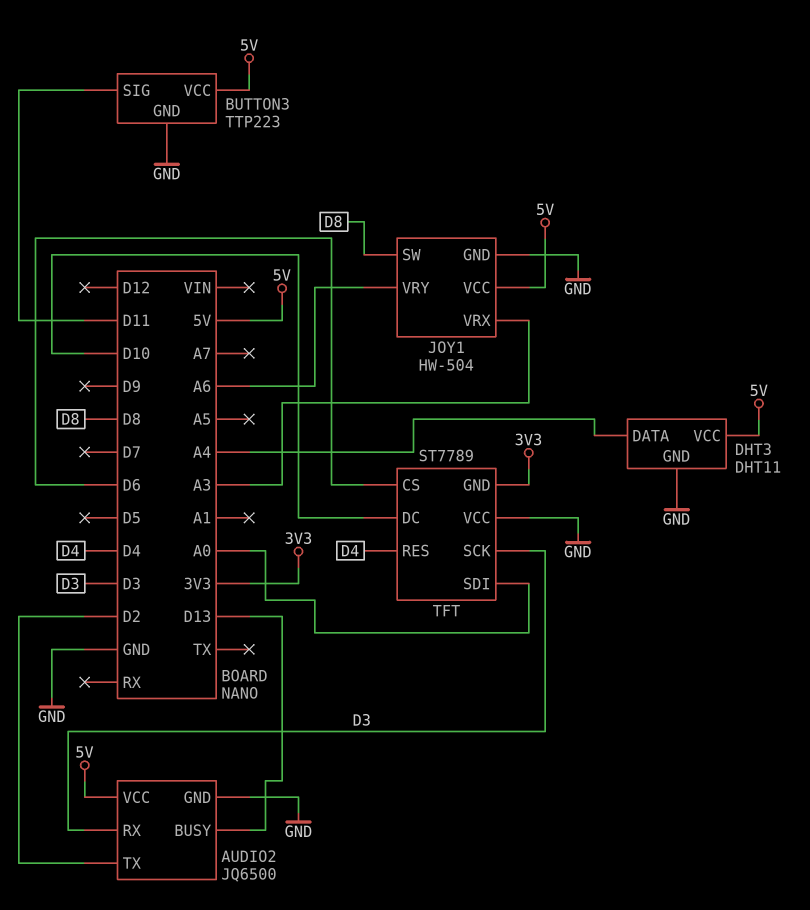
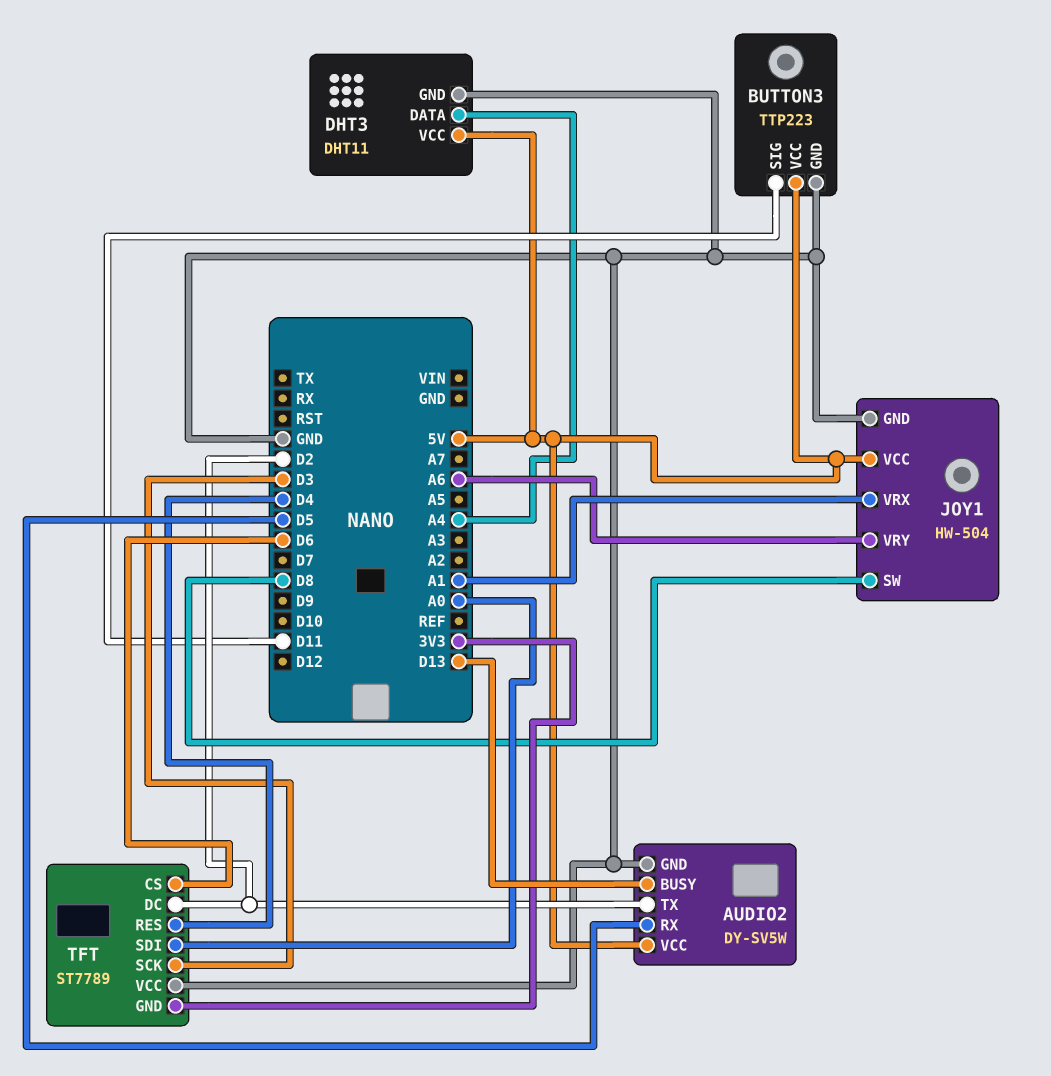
AUDIO2: JQ6500 -> DY-SV5W
AUDIO2 pin RX: D3 -> D5
JOY1 pin VRX: A3 -> A1
TFT pin DC: D10 -> D2

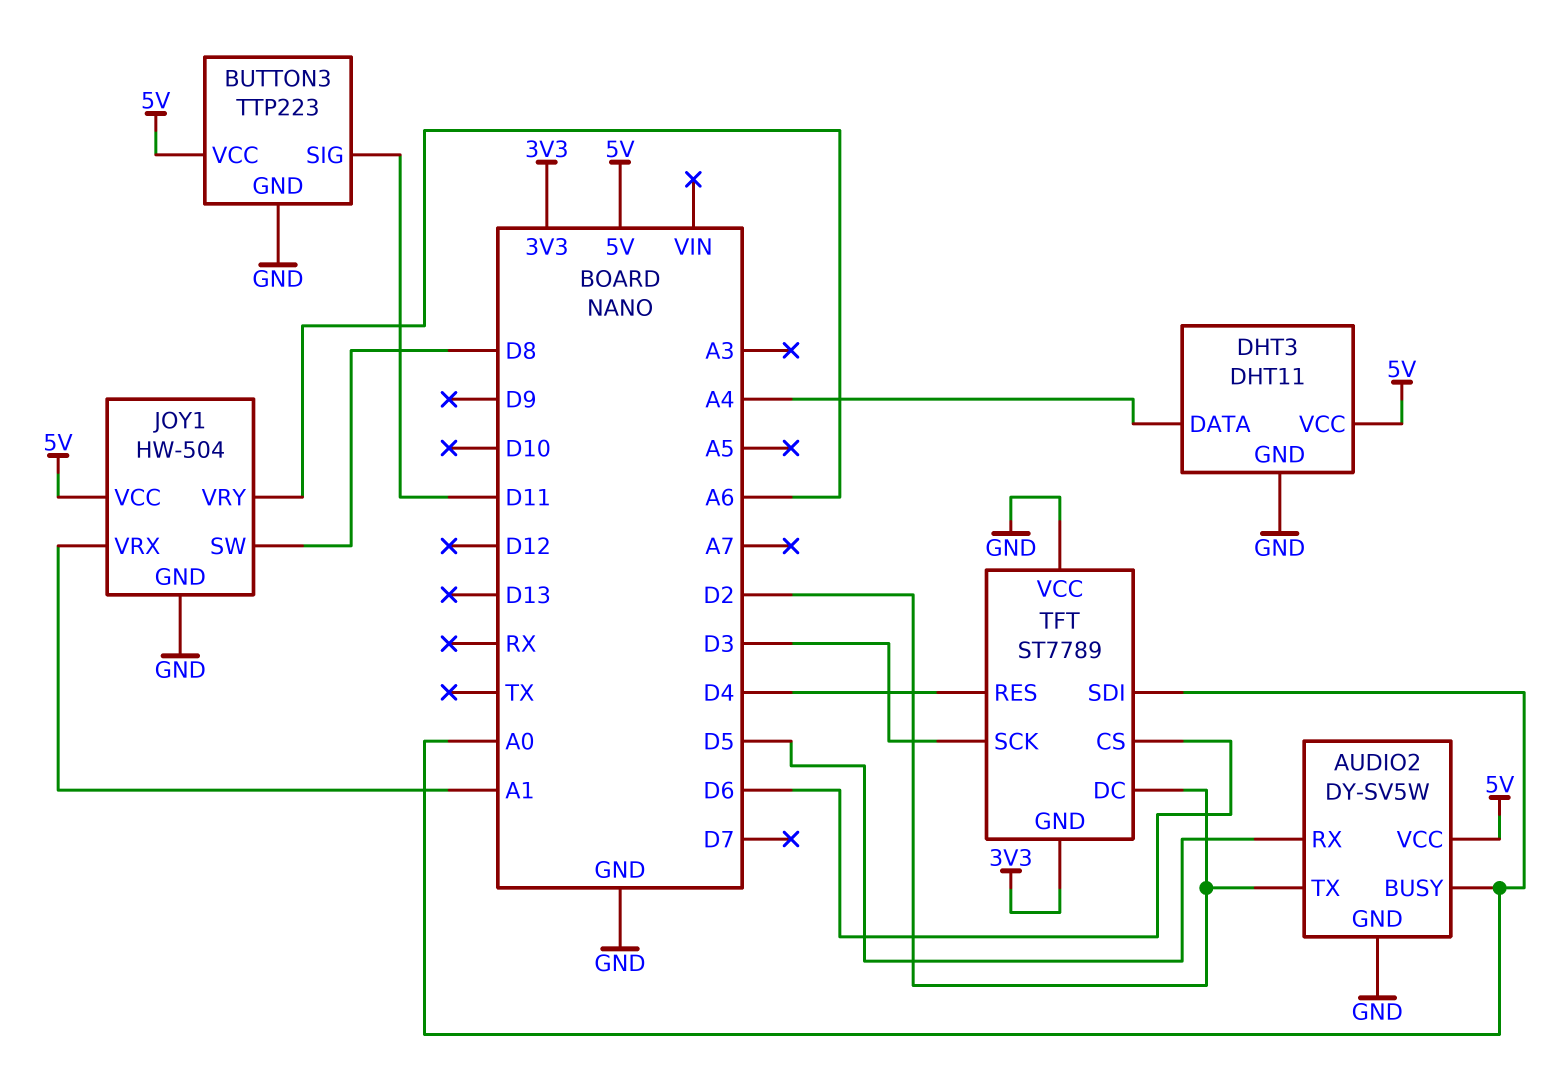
AUDIO2 pin BUSY: D13 -> A0

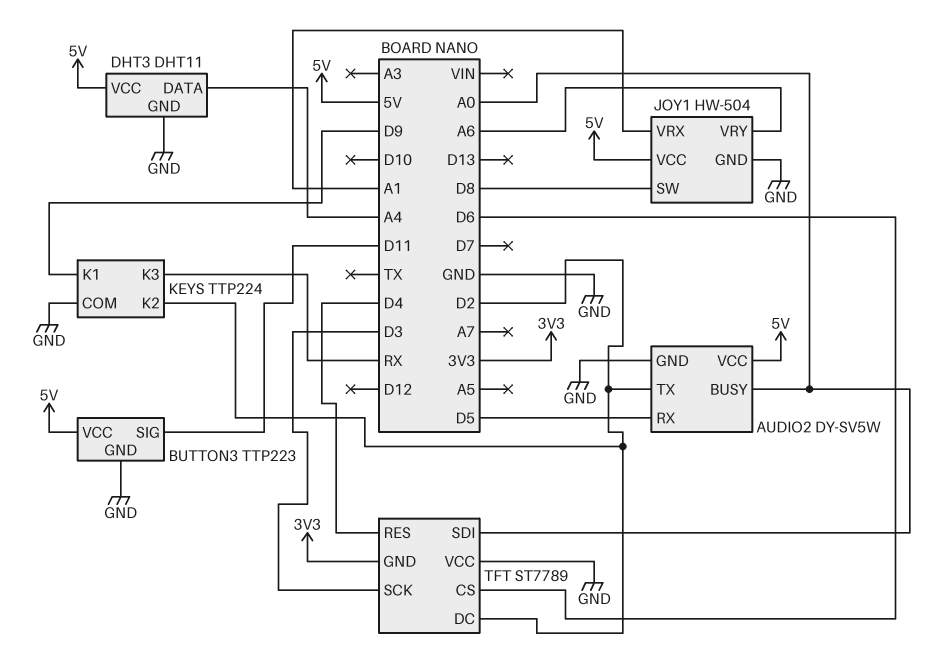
KEYS: none -> TTP224
KEYS pin COM: none -> GND
KEYS pin K1: none -> D9
KEYS pin K2: none -> D2
KEYS pin K3: none -> RX

